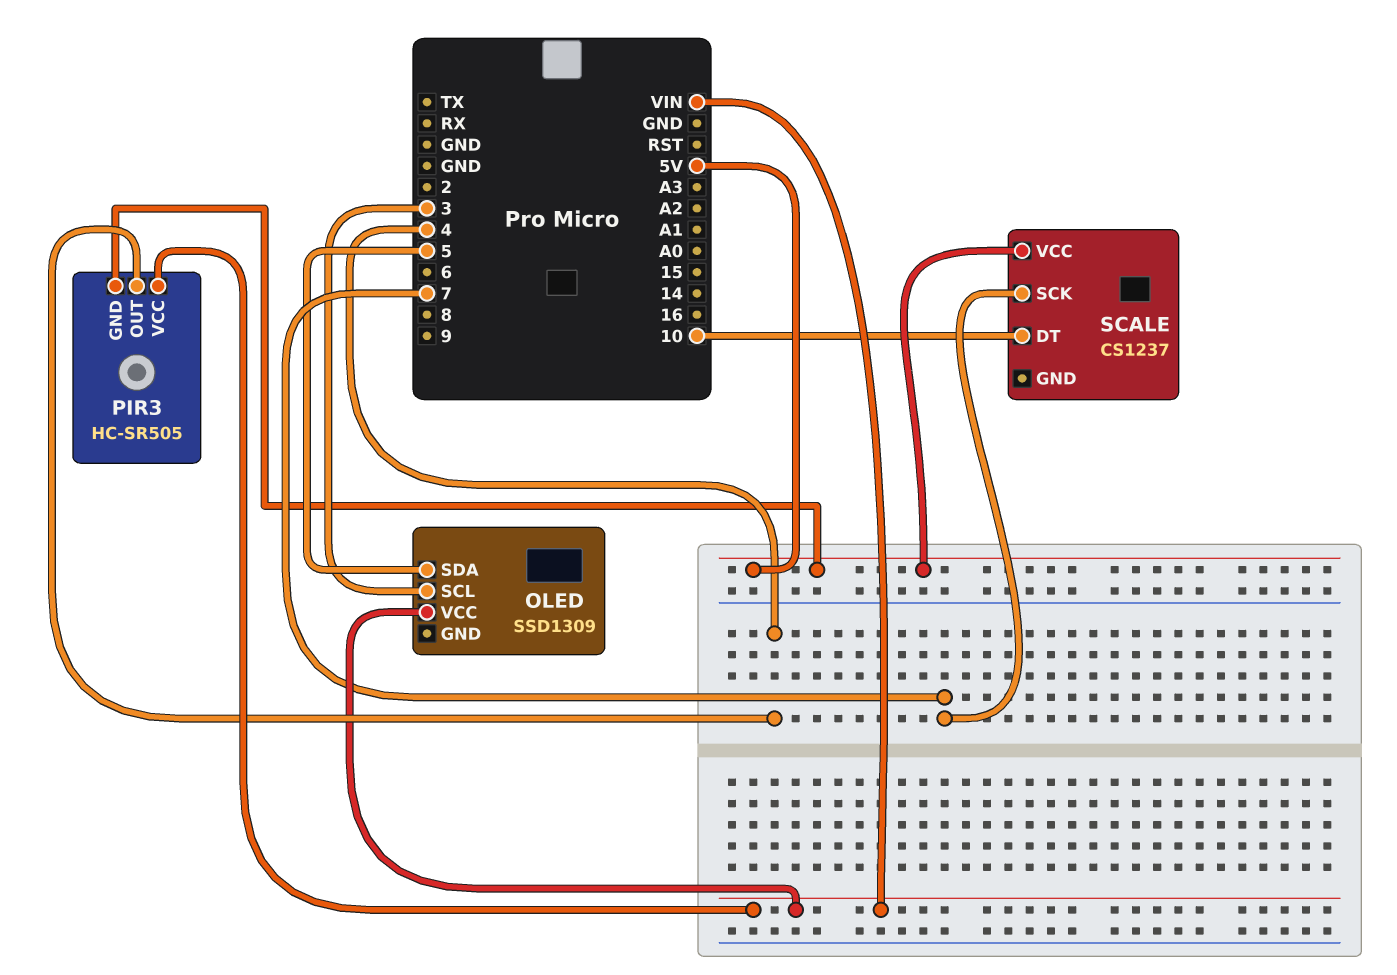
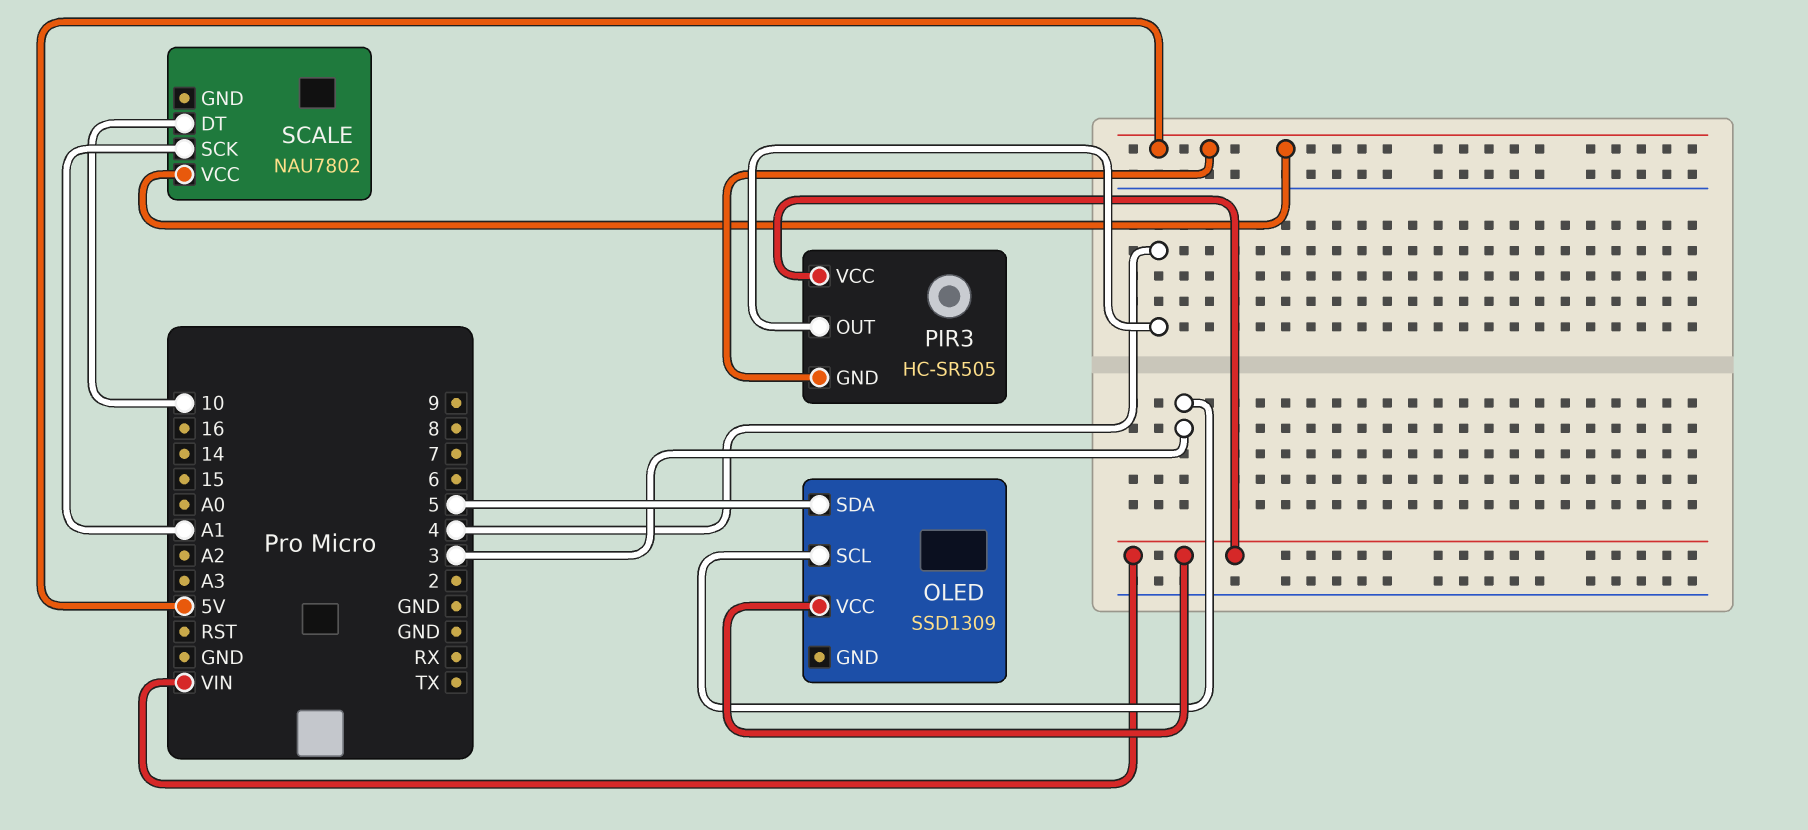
SCALE: CS1237 -> NAU7802
SCALE pin SCK: 7 -> A1

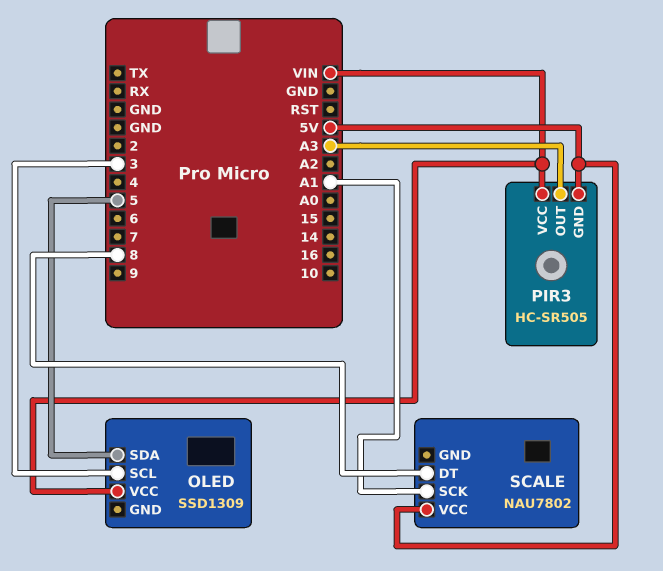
PIR3 pin OUT: 4 -> A3
SCALE pin DT: 10 -> 8

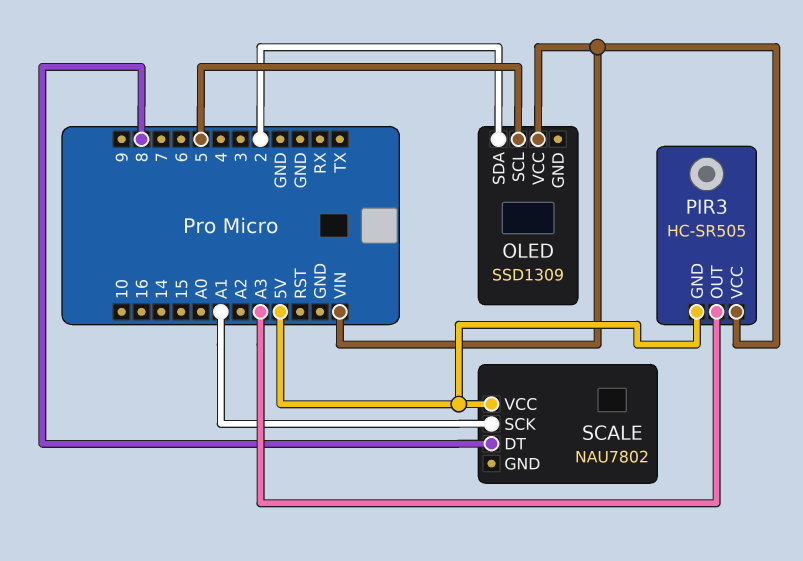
OLED pin SCL: 3 -> 5
OLED pin SDA: 5 -> 2

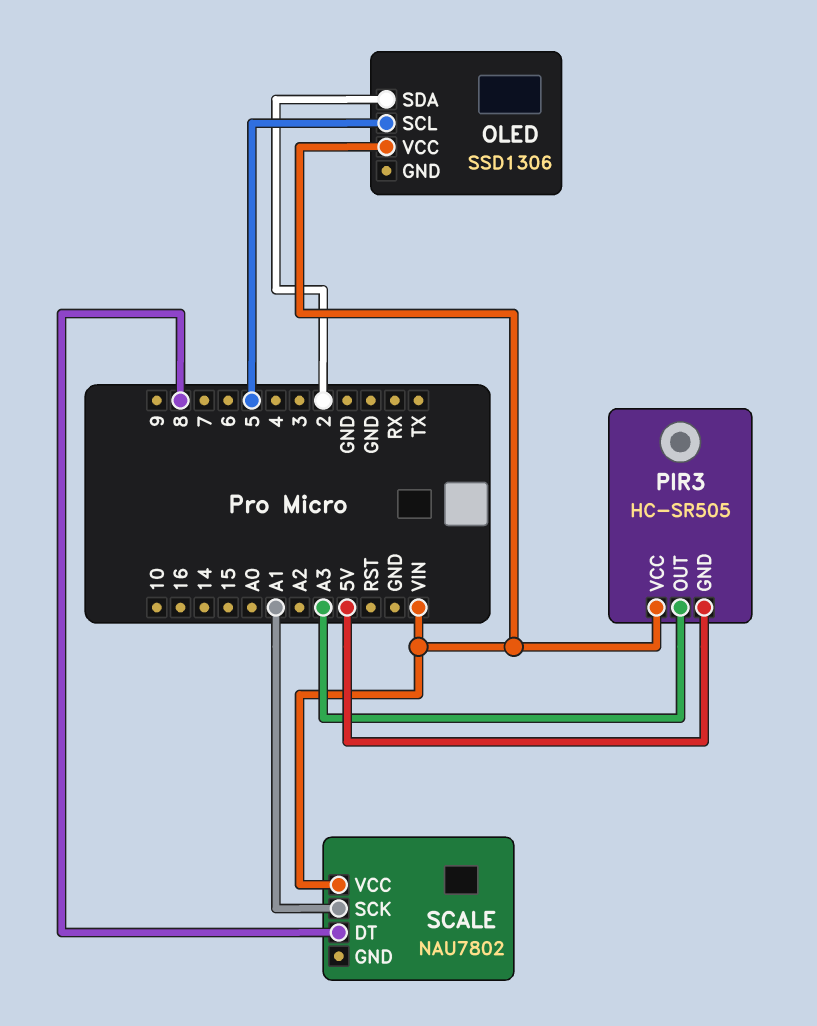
OLED: SSD1309 -> SSD1306
SCALE pin VCC: 5V -> VIN

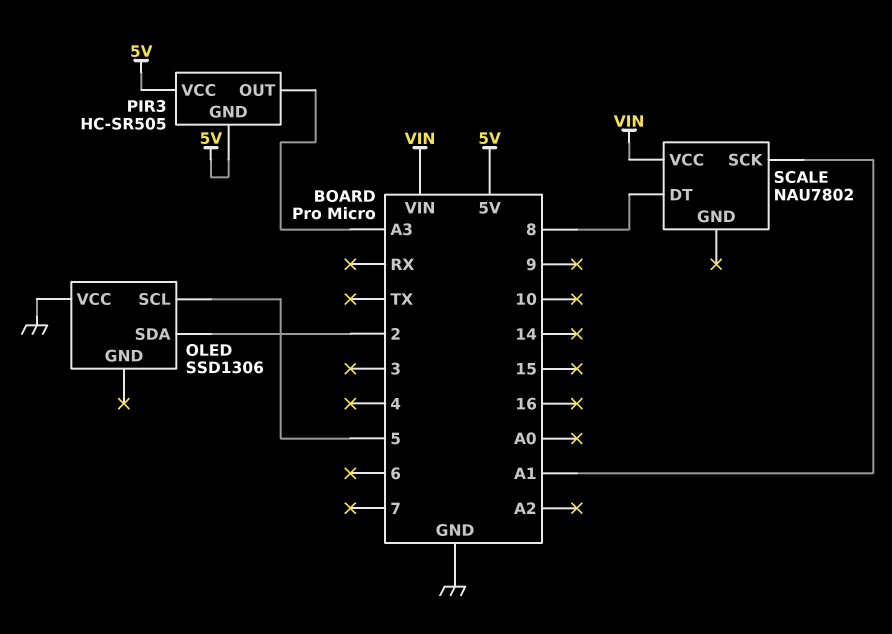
OLED pin VCC: VIN -> GND
PIR3 pin VCC: VIN -> 5V

